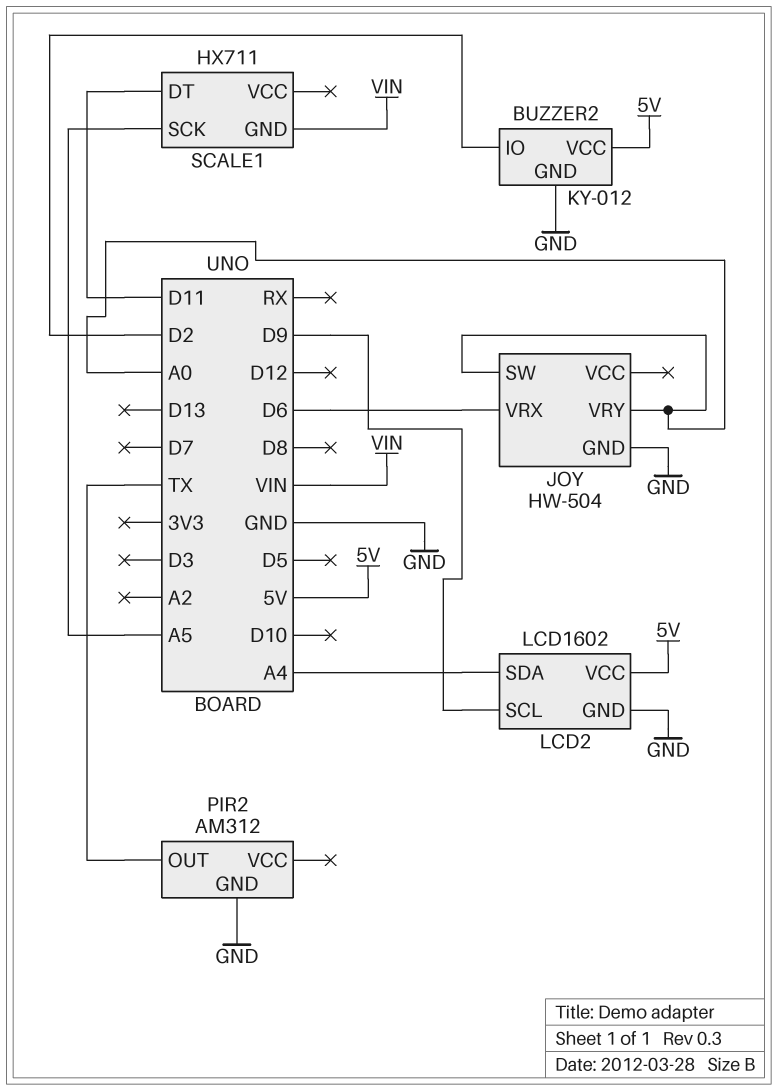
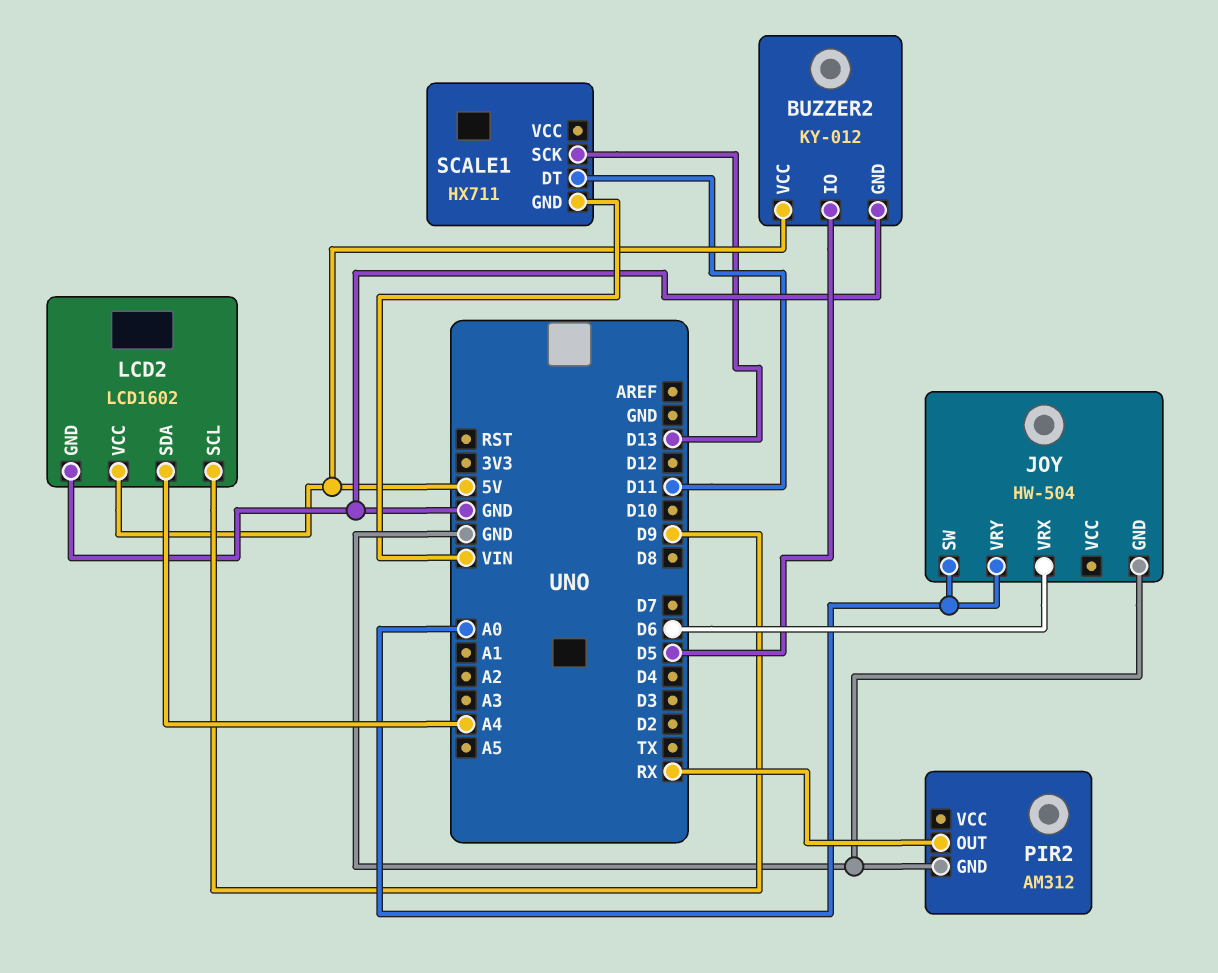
BUZZER2 pin IO: D2 -> D5
PIR2 pin OUT: TX -> RX
SCALE1 pin SCK: A5 -> D13

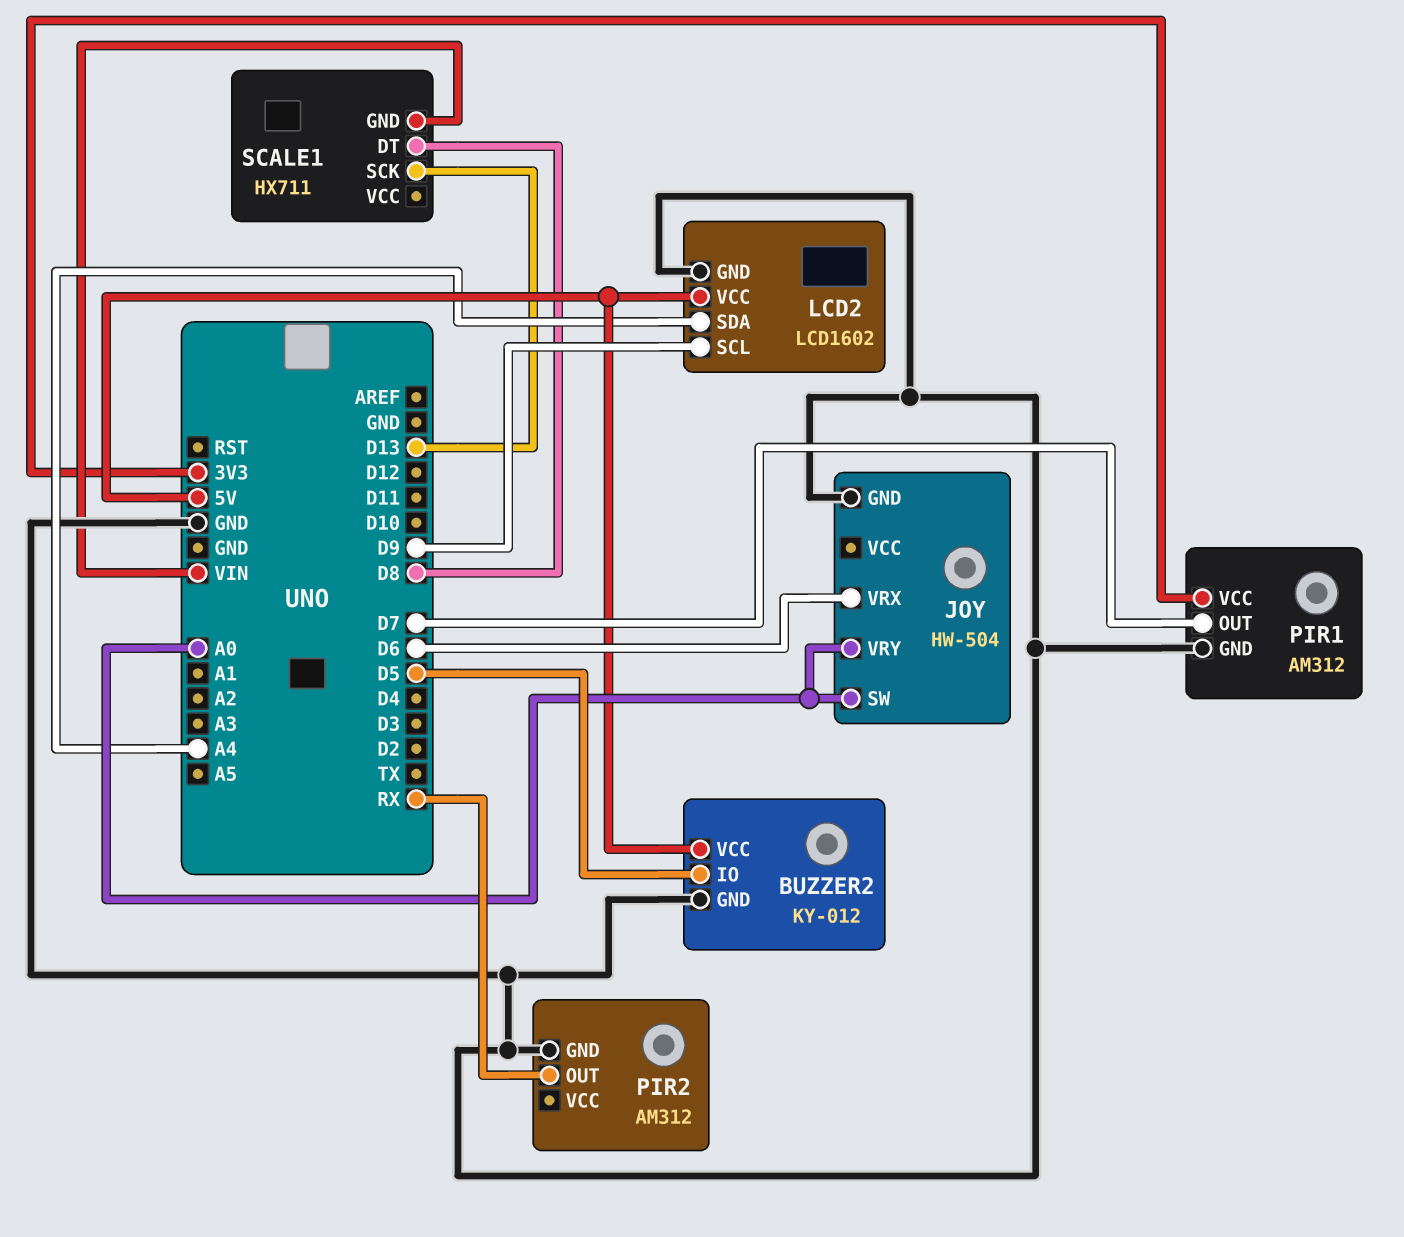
PIR1: none -> AM312
PIR1 pin GND: none -> GND
PIR1 pin OUT: none -> D7
PIR1 pin VCC: none -> 3V3
SCALE1 pin DT: D11 -> D8

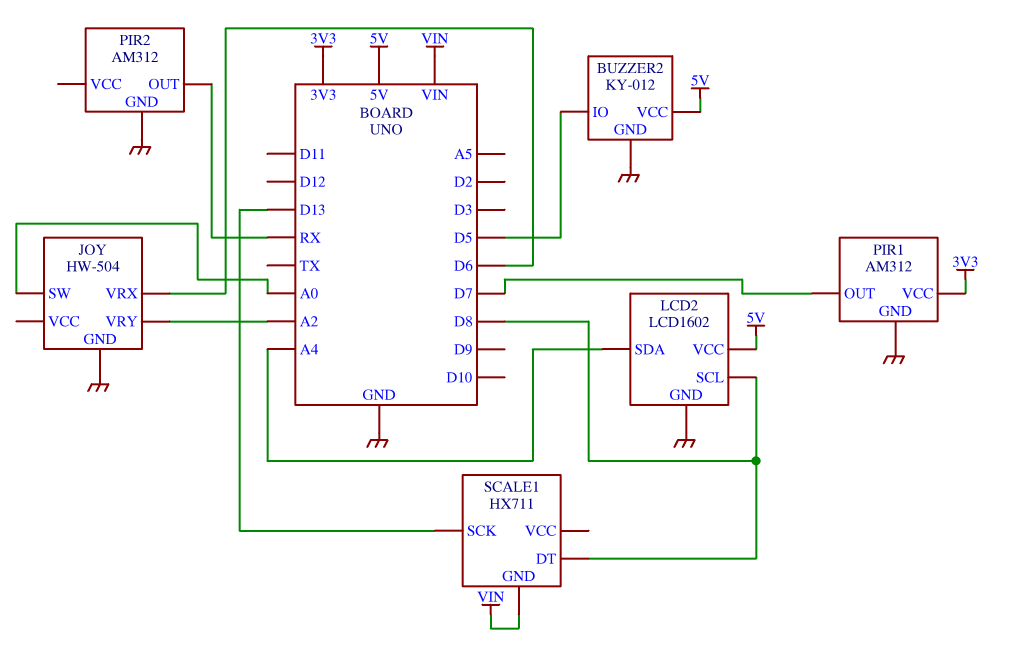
JOY pin VRY: A0 -> A2
LCD2 pin SCL: D9 -> D8

